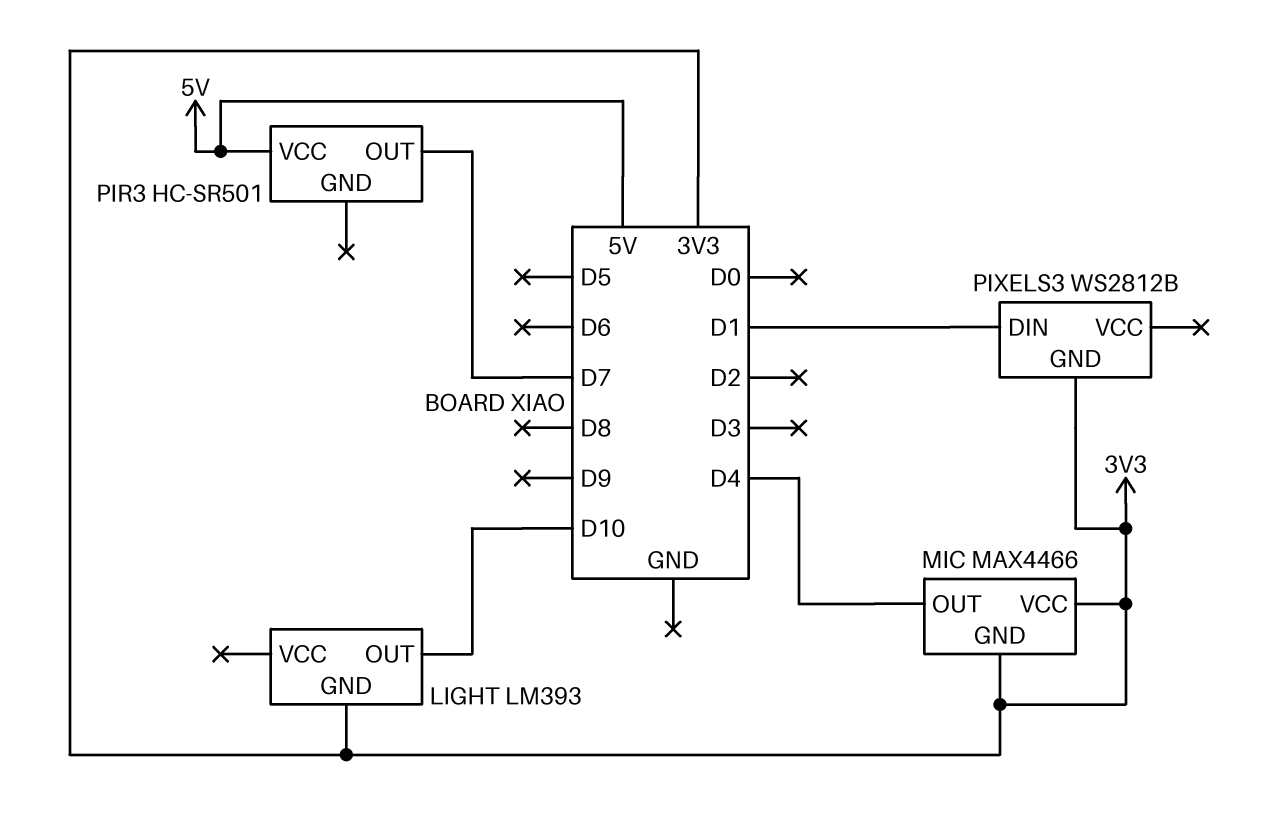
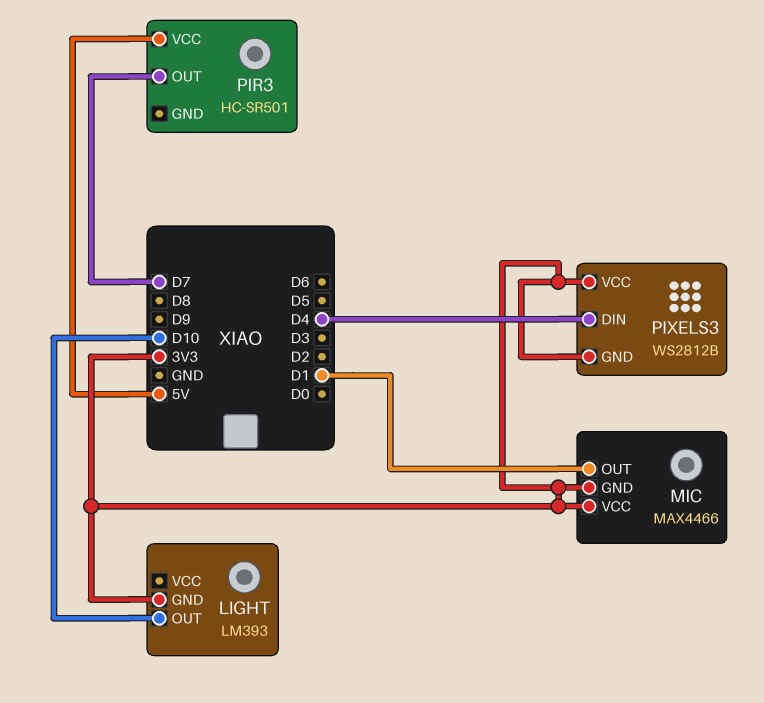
MIC pin OUT: D4 -> D1
PIXELS3 pin DIN: D1 -> D4
PIXELS3 pin VCC: none -> 3V3

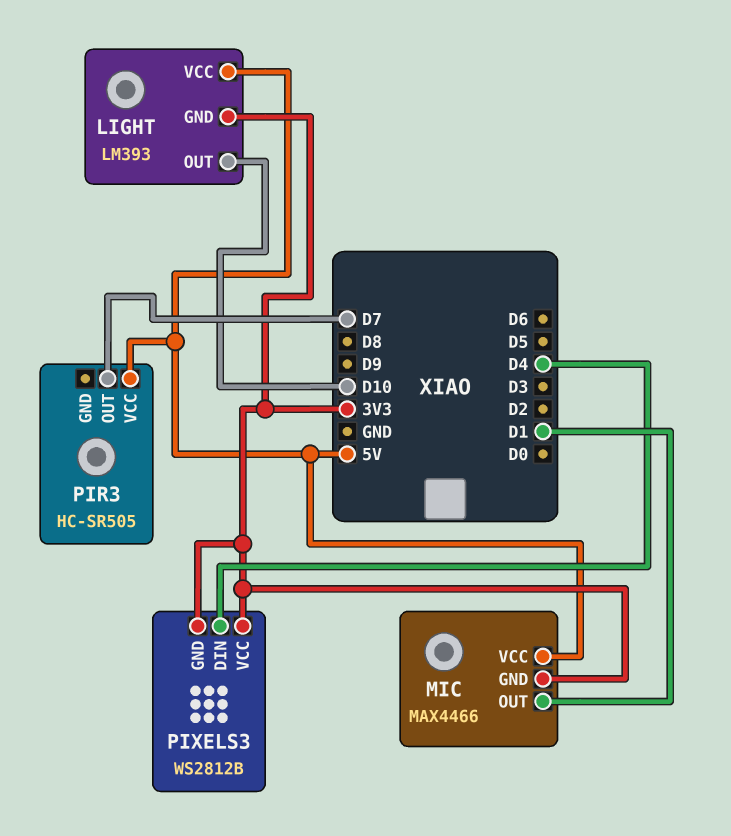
LIGHT pin VCC: none -> 5V
MIC pin VCC: 3V3 -> 5V
PIR3: HC-SR501 -> HC-SR505

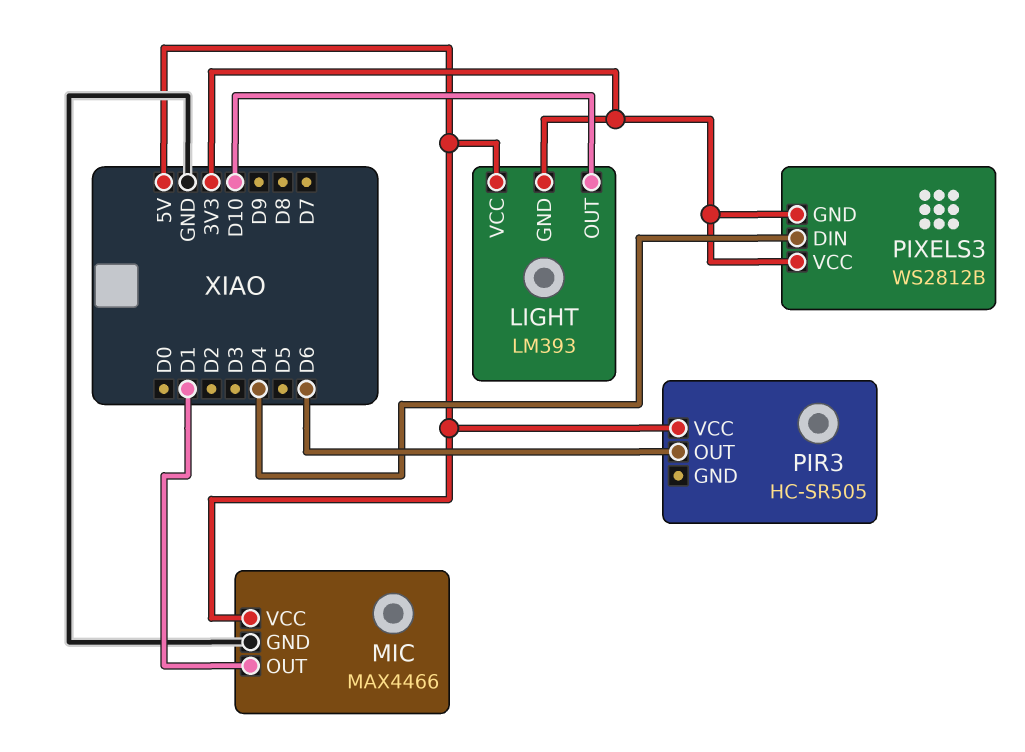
MIC pin GND: 3V3 -> GND
PIR3 pin OUT: D7 -> D6

